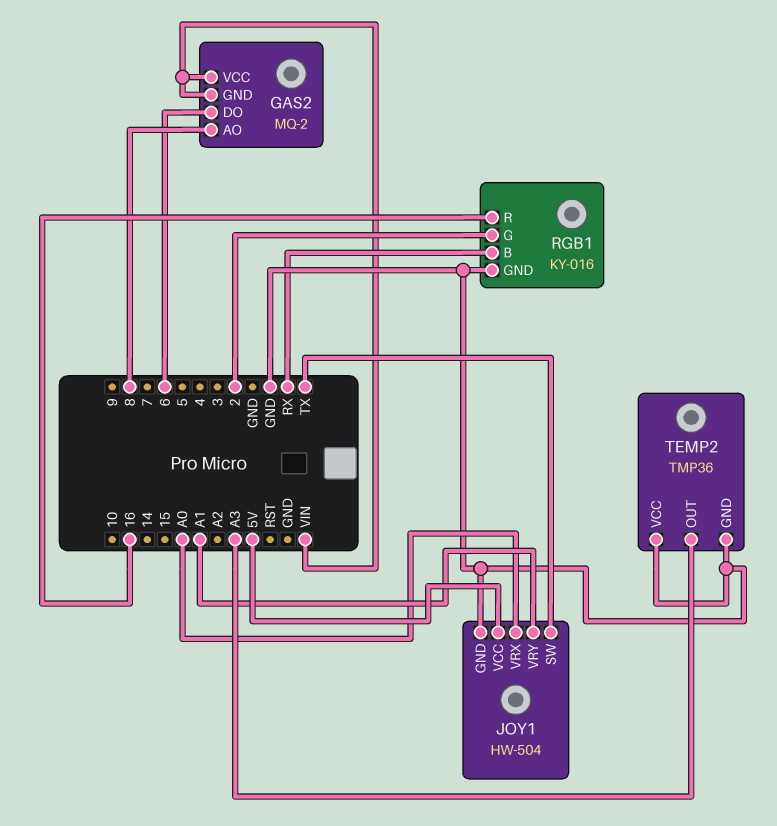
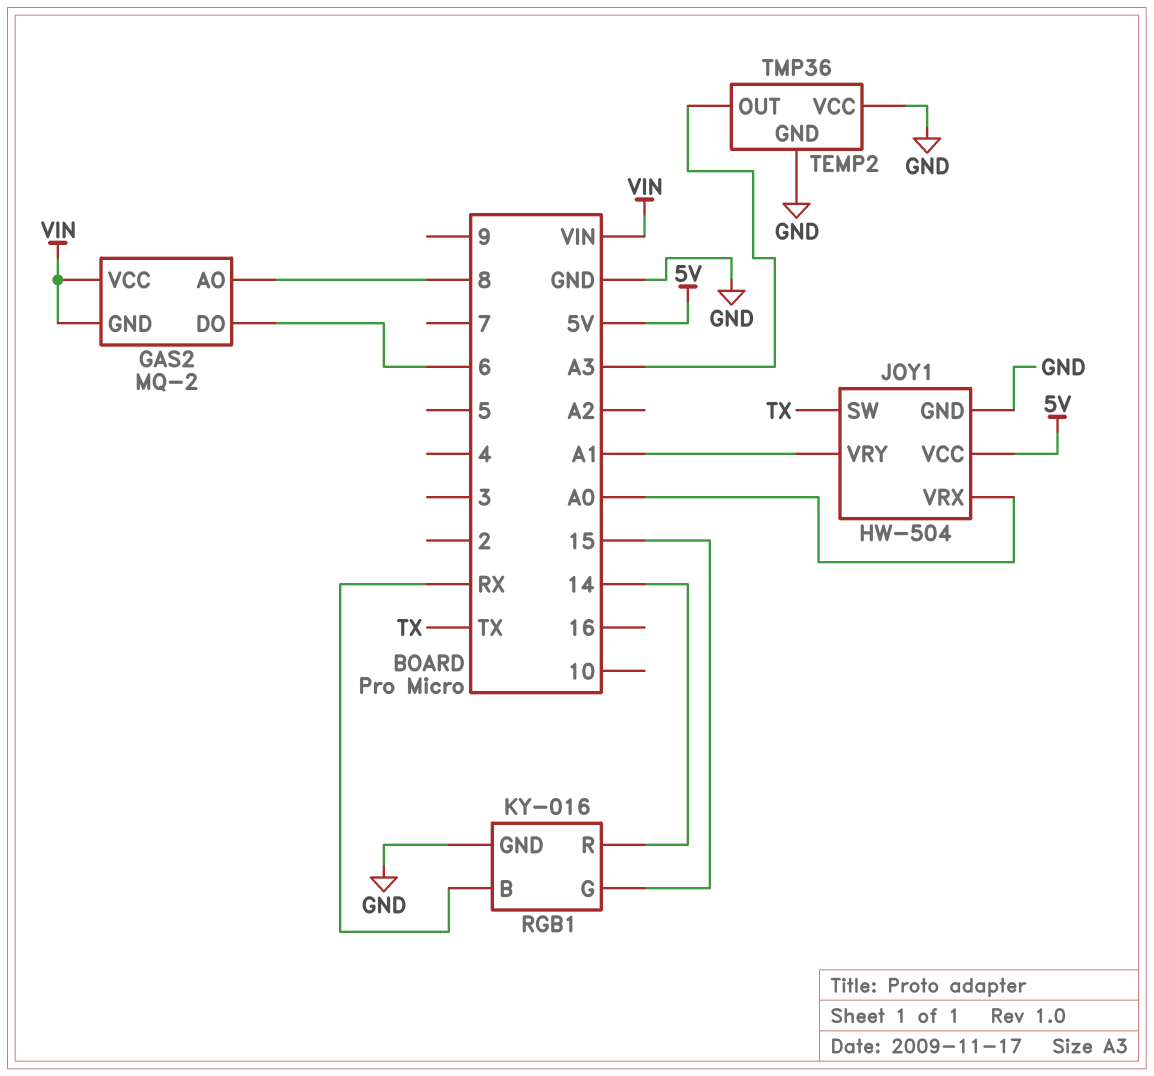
RGB1 pin G: 2 -> 15
RGB1 pin R: 16 -> 14

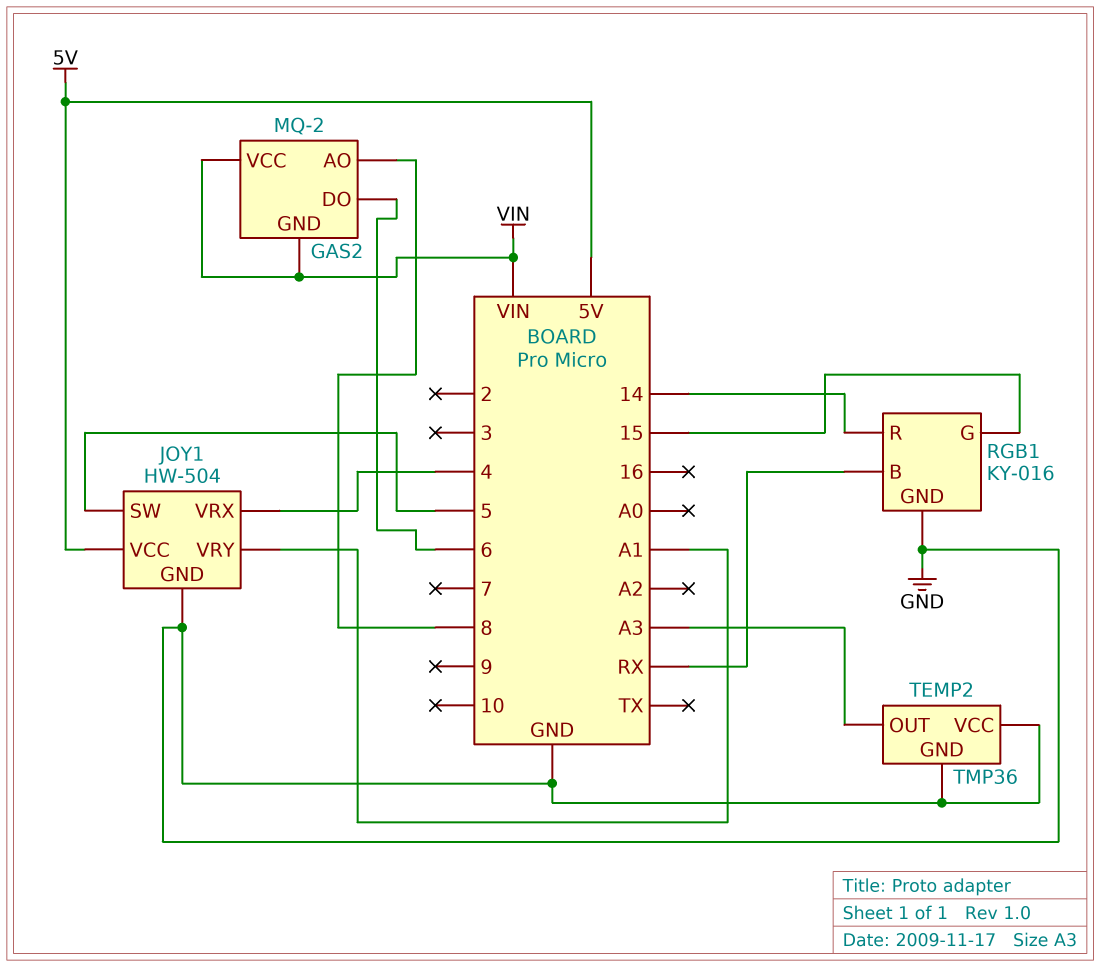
JOY1 pin SW: TX -> 5
JOY1 pin VRX: A0 -> 4

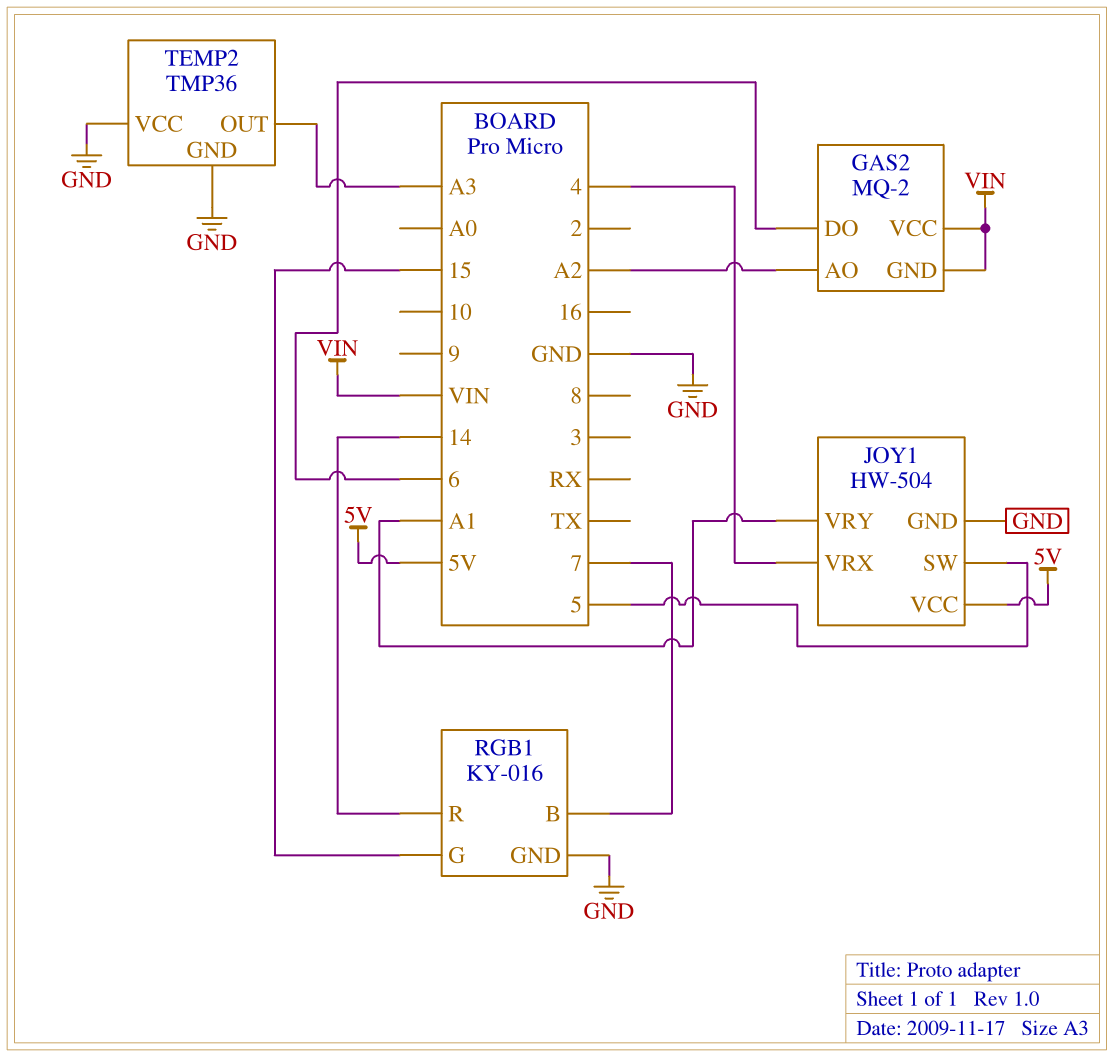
GAS2 pin AO: 8 -> A2
RGB1 pin B: RX -> 7

